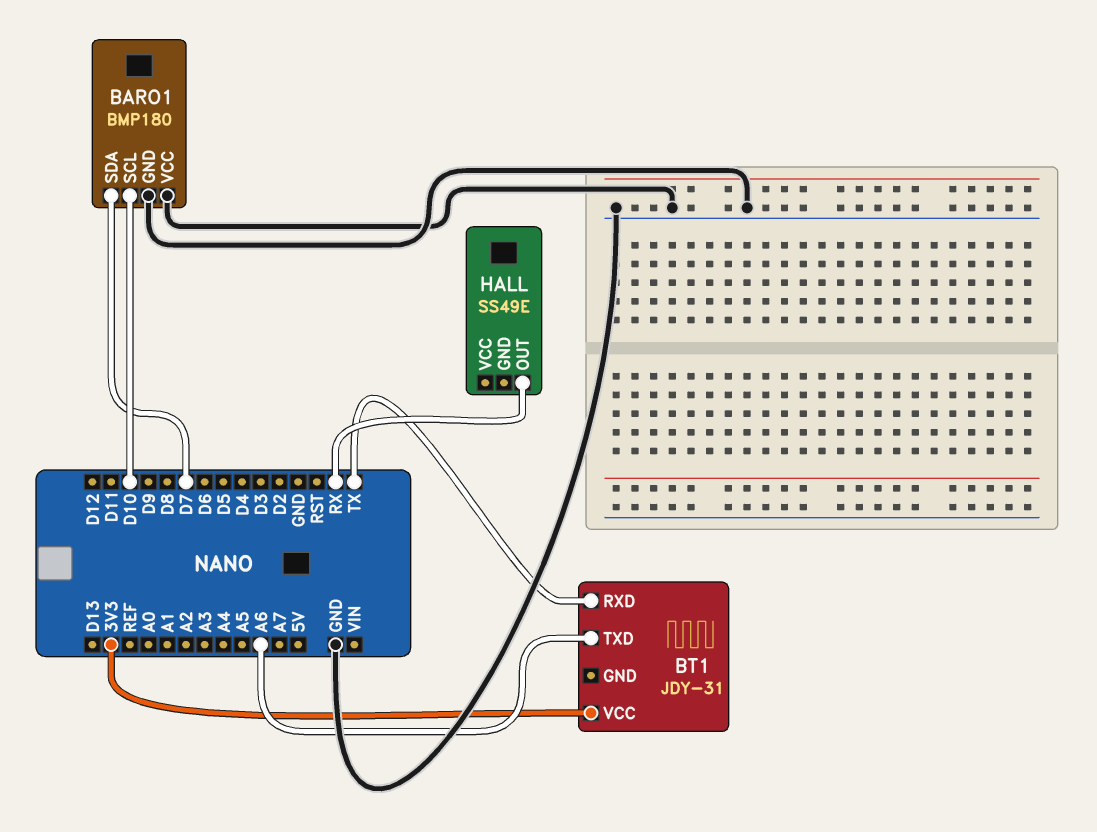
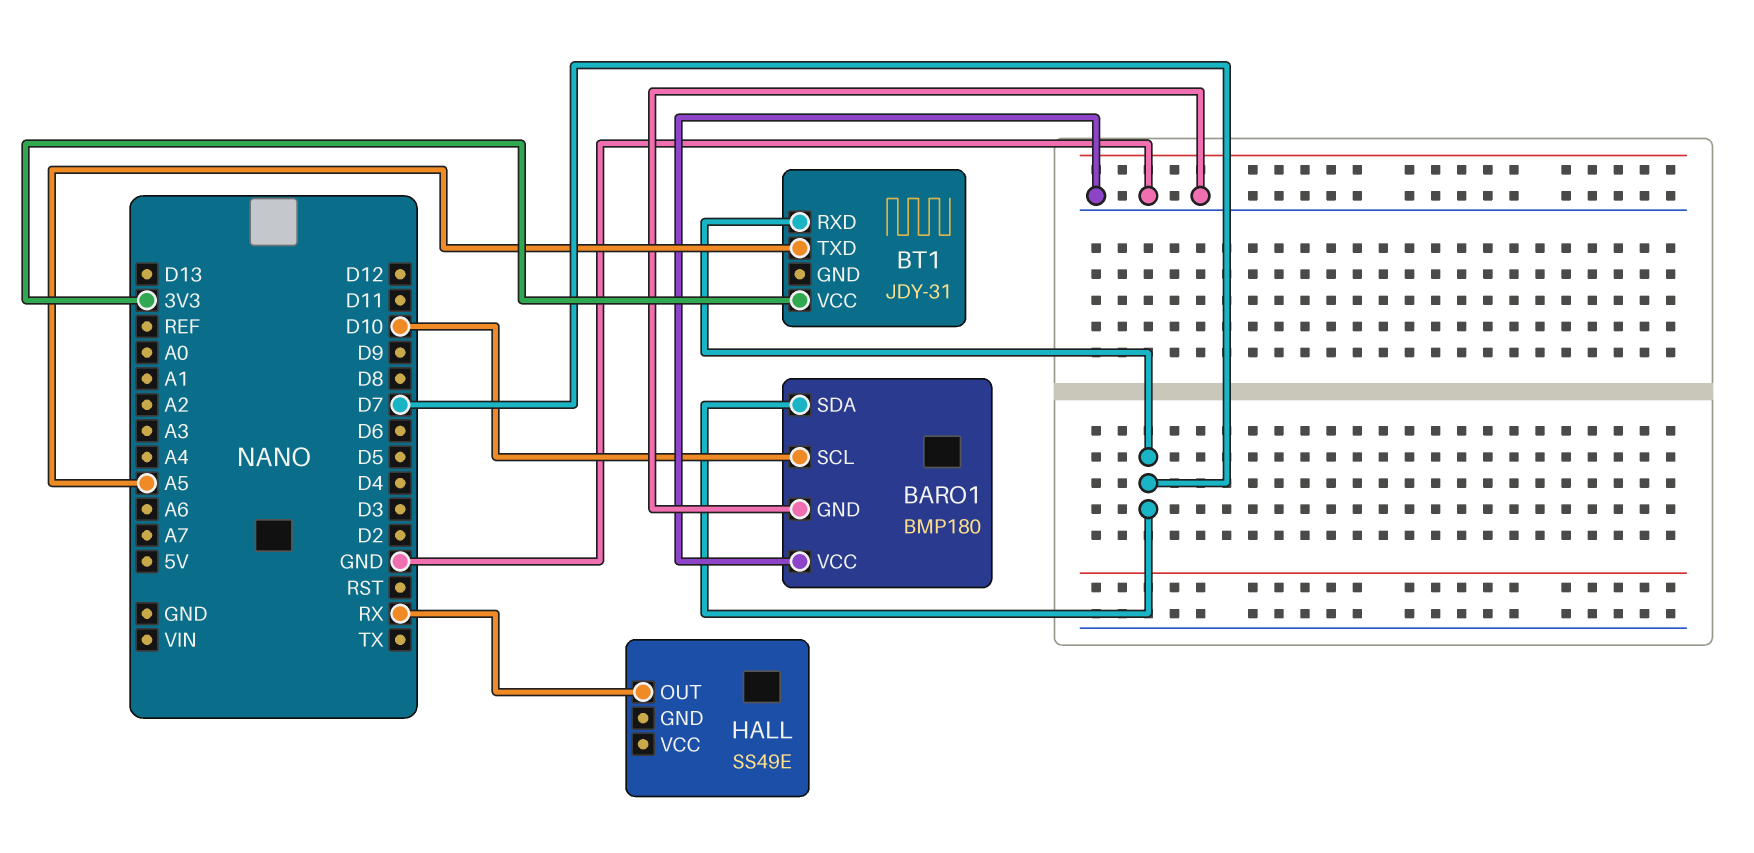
BT1 pin RXD: TX -> D7
BT1 pin TXD: A6 -> A5

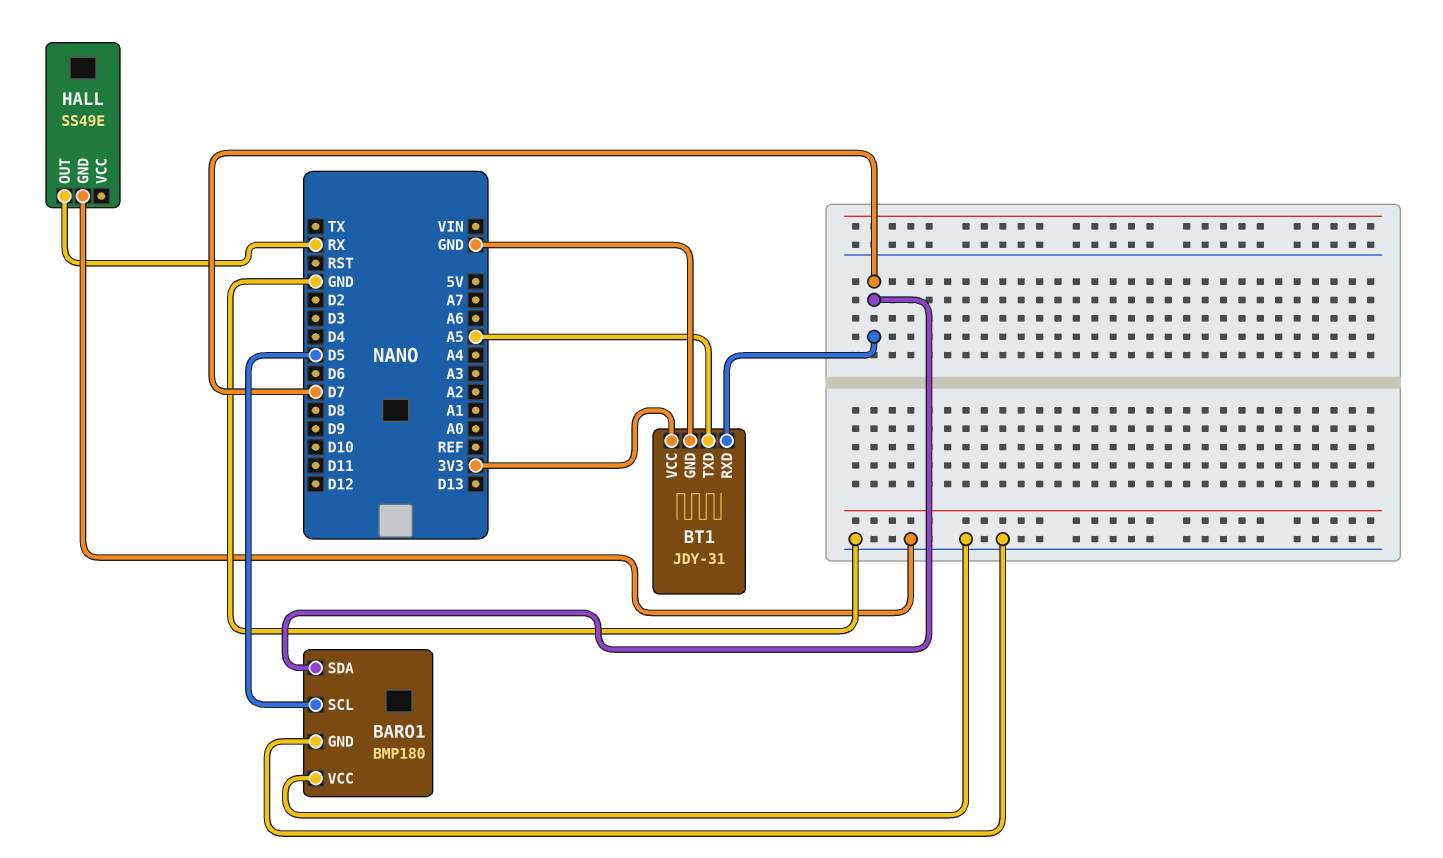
BARO1 pin SCL: D10 -> D5
BT1 pin GND: none -> GND
HALL pin GND: none -> GND

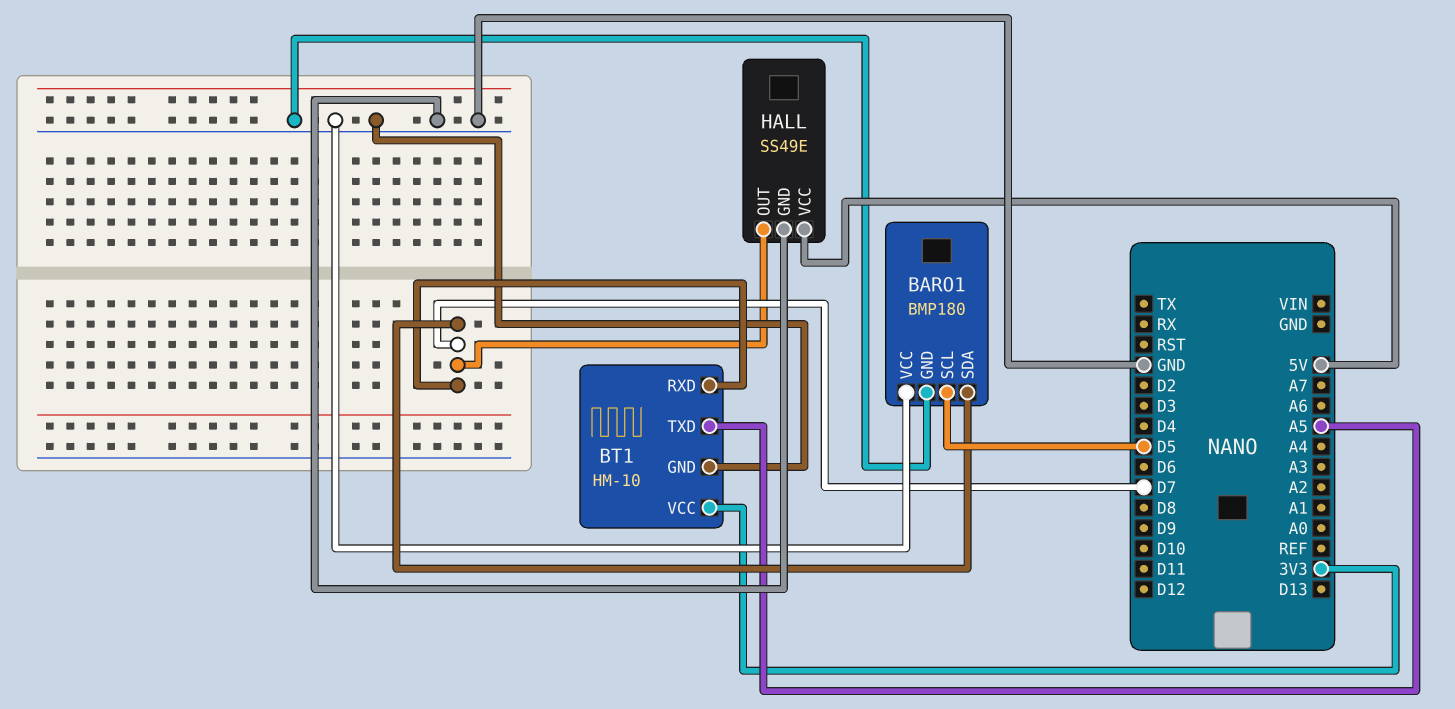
BT1: JDY-31 -> HM-10
HALL pin OUT: RX -> D7
HALL pin VCC: none -> 5V

